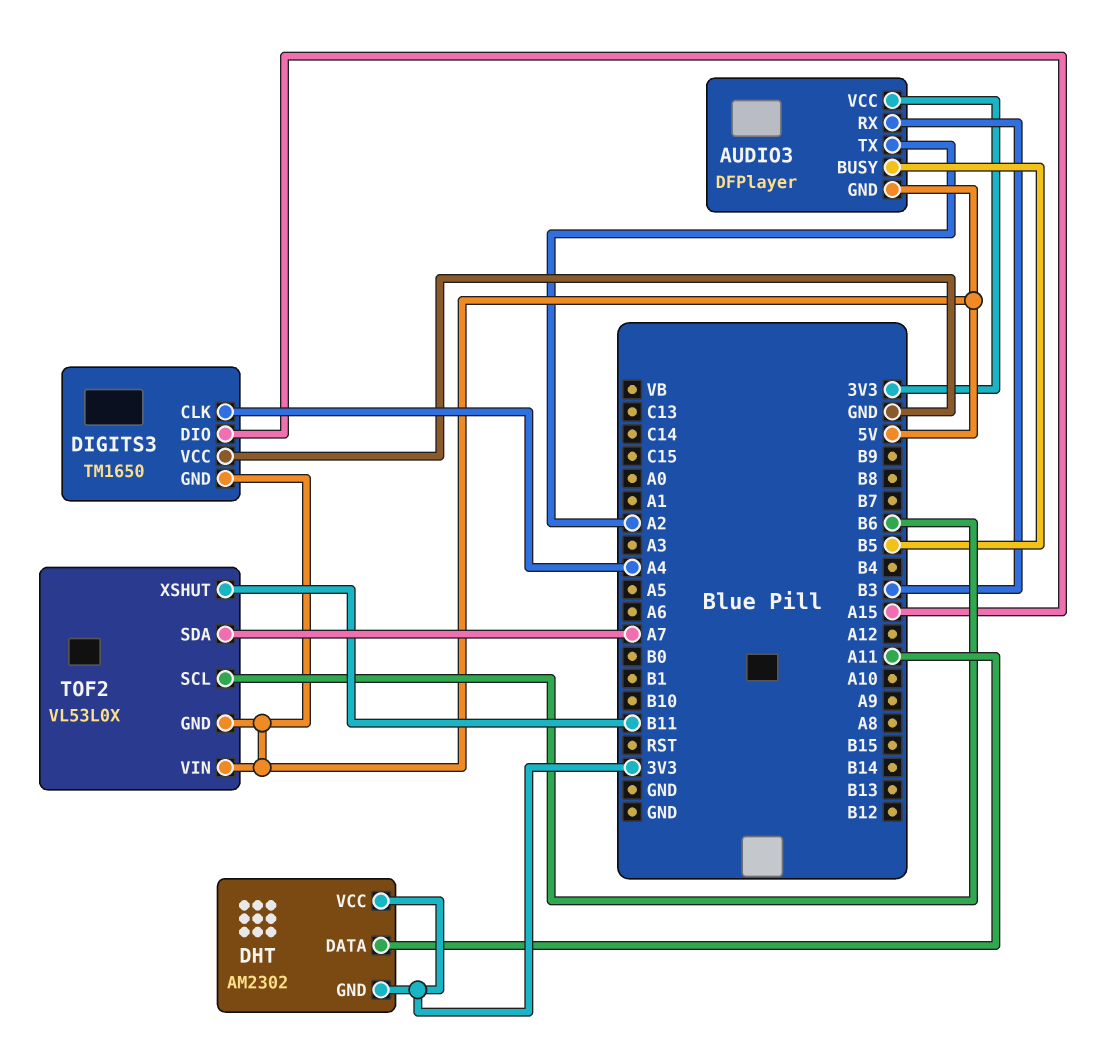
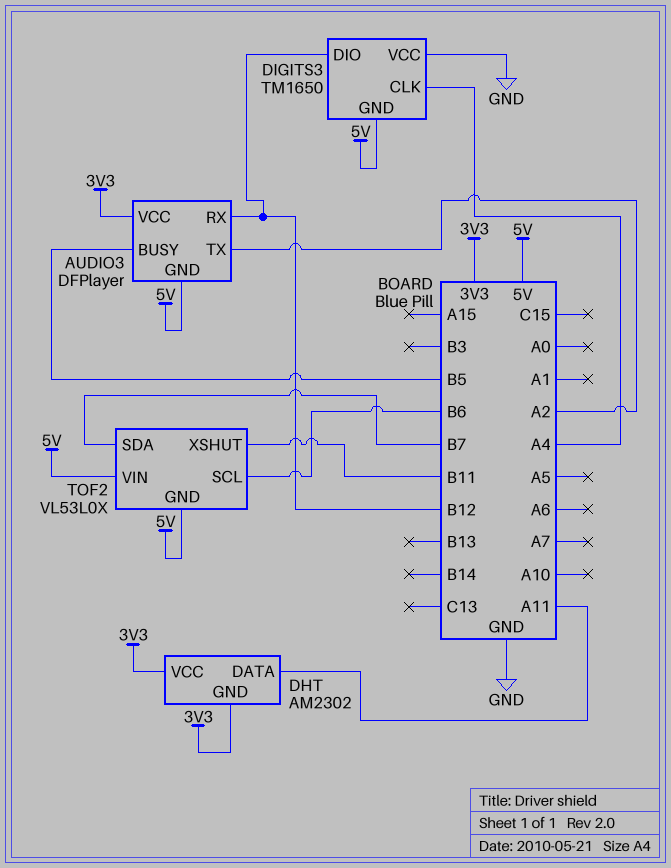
AUDIO3 pin RX: B3 -> B12
DIGITS3 pin DIO: A15 -> B12
TOF2 pin SDA: A7 -> B7

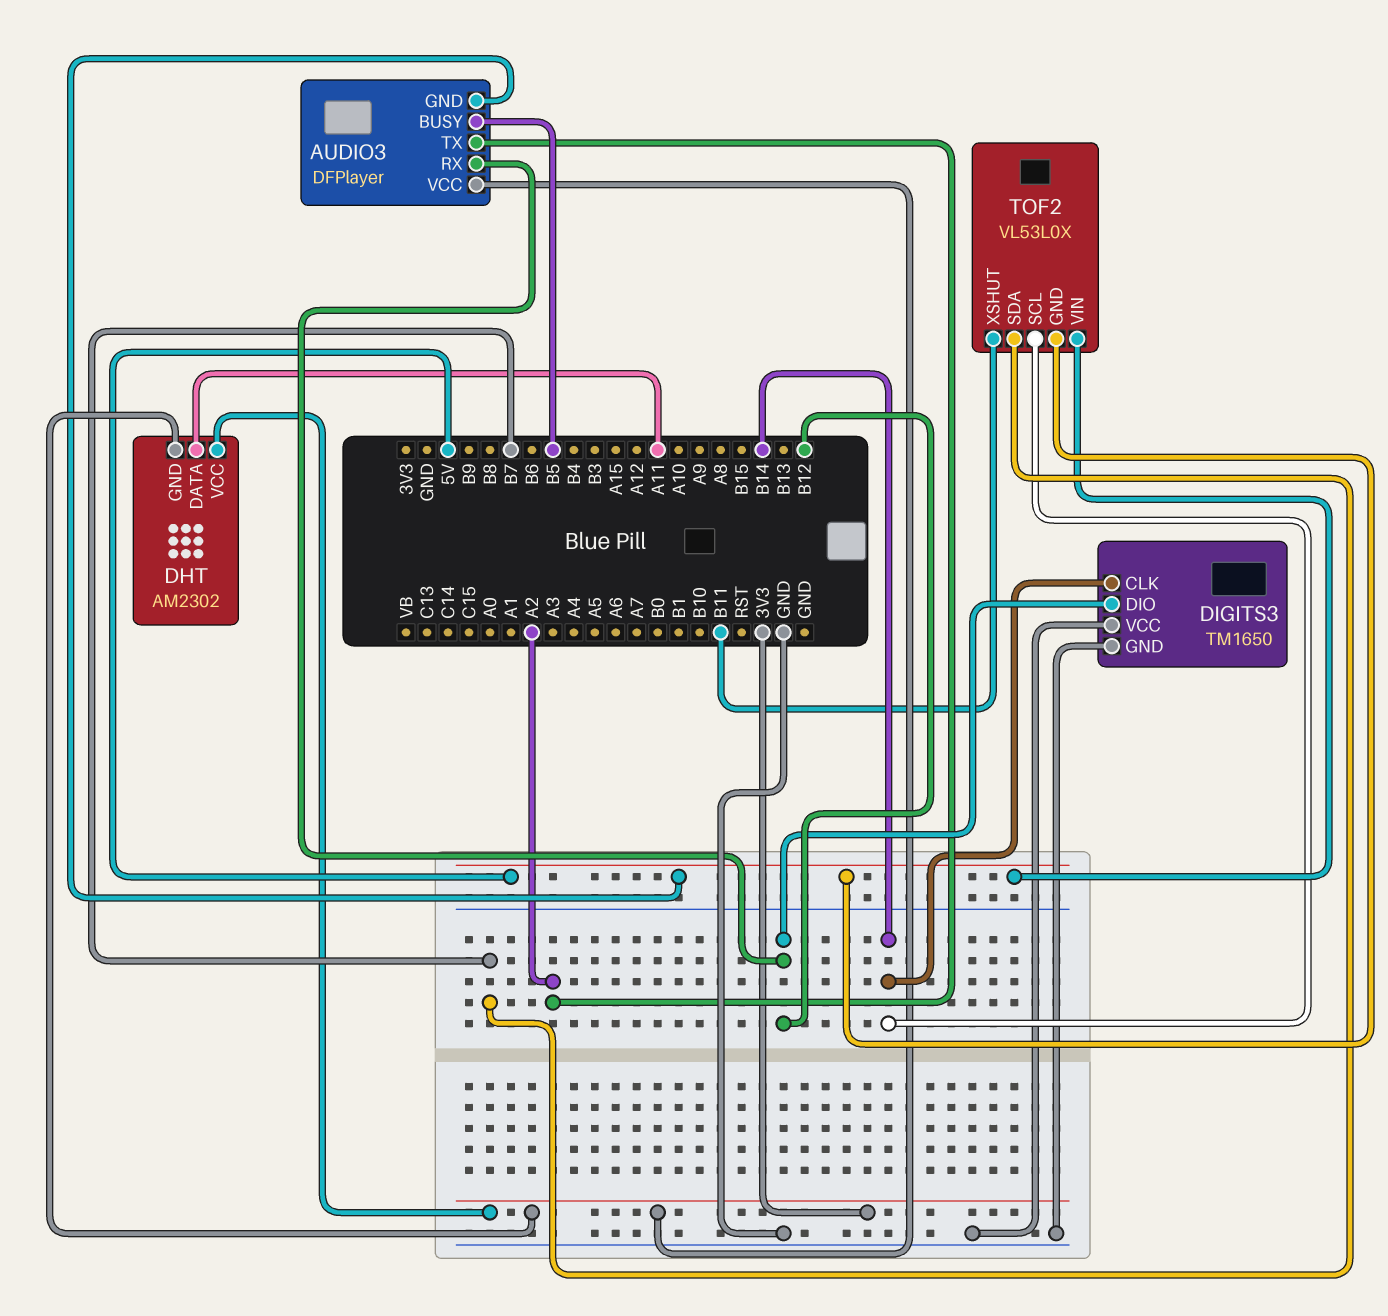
DIGITS3 pin CLK: A4 -> B14
DIGITS3 pin GND: 5V -> GND
TOF2 pin SCL: B6 -> B14

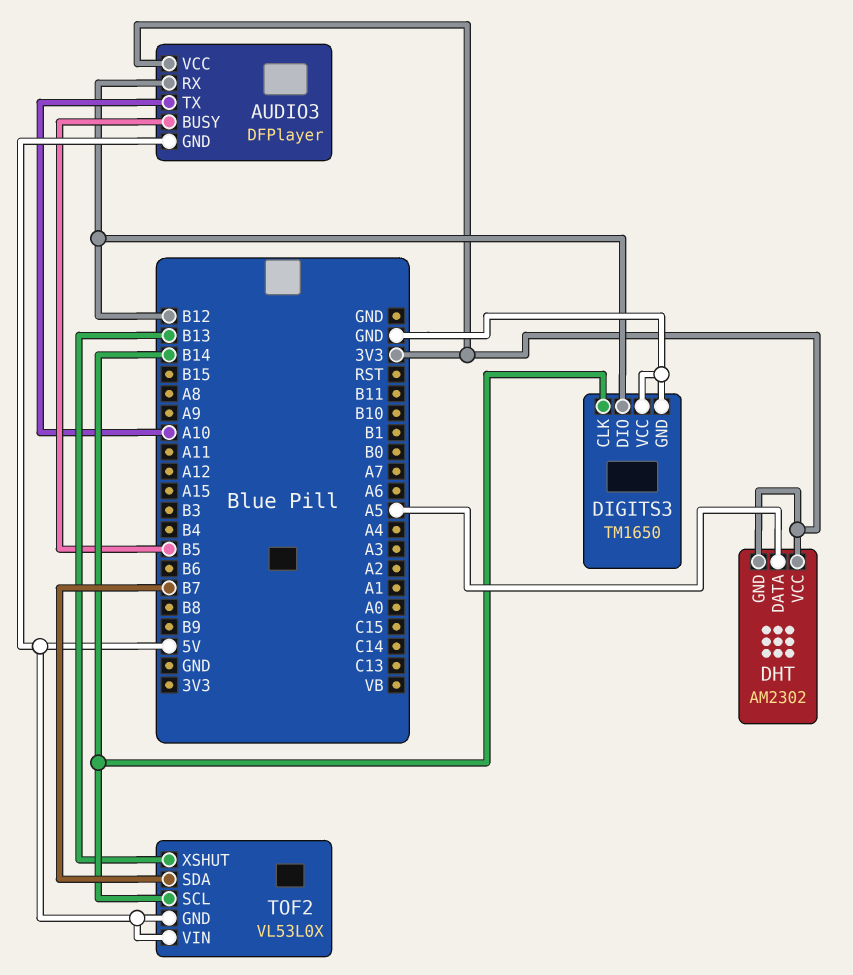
AUDIO3 pin TX: A2 -> A10
DHT pin DATA: A11 -> A5
TOF2 pin XSHUT: B11 -> B13

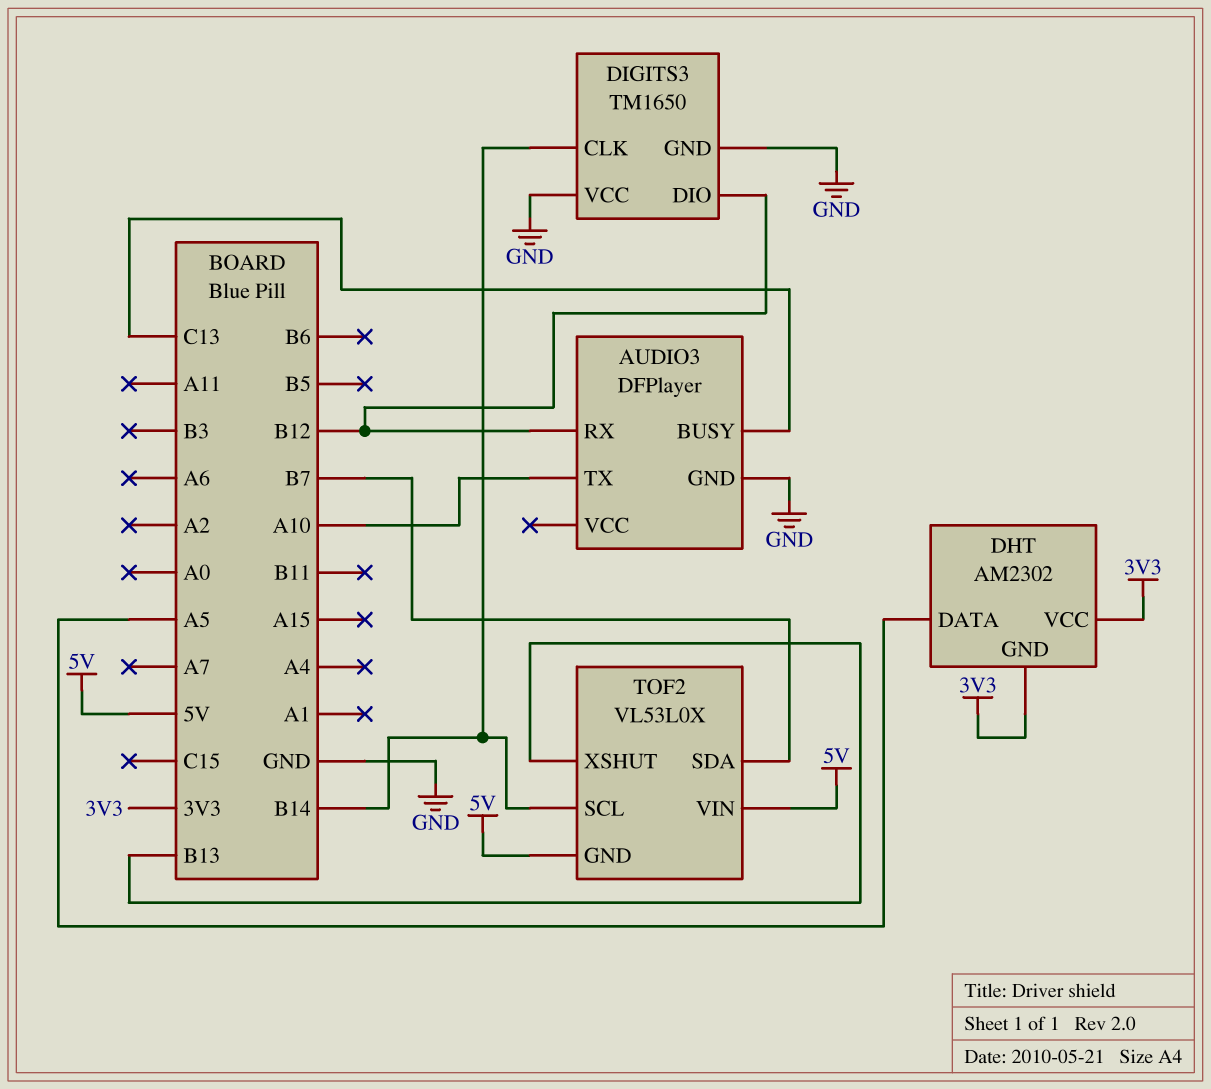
AUDIO3 pin BUSY: B5 -> C13
AUDIO3 pin GND: 5V -> GND
AUDIO3 pin VCC: 3V3 -> none

